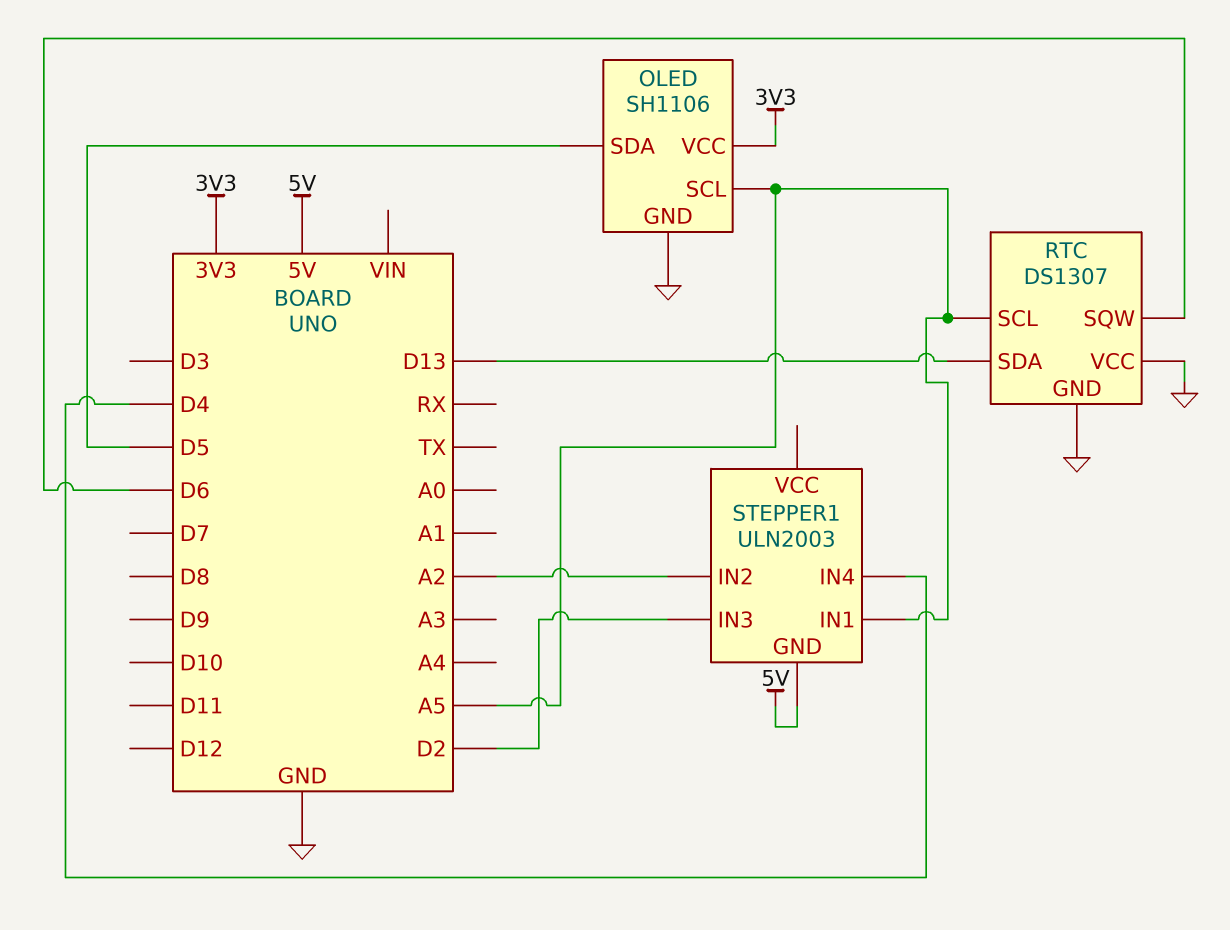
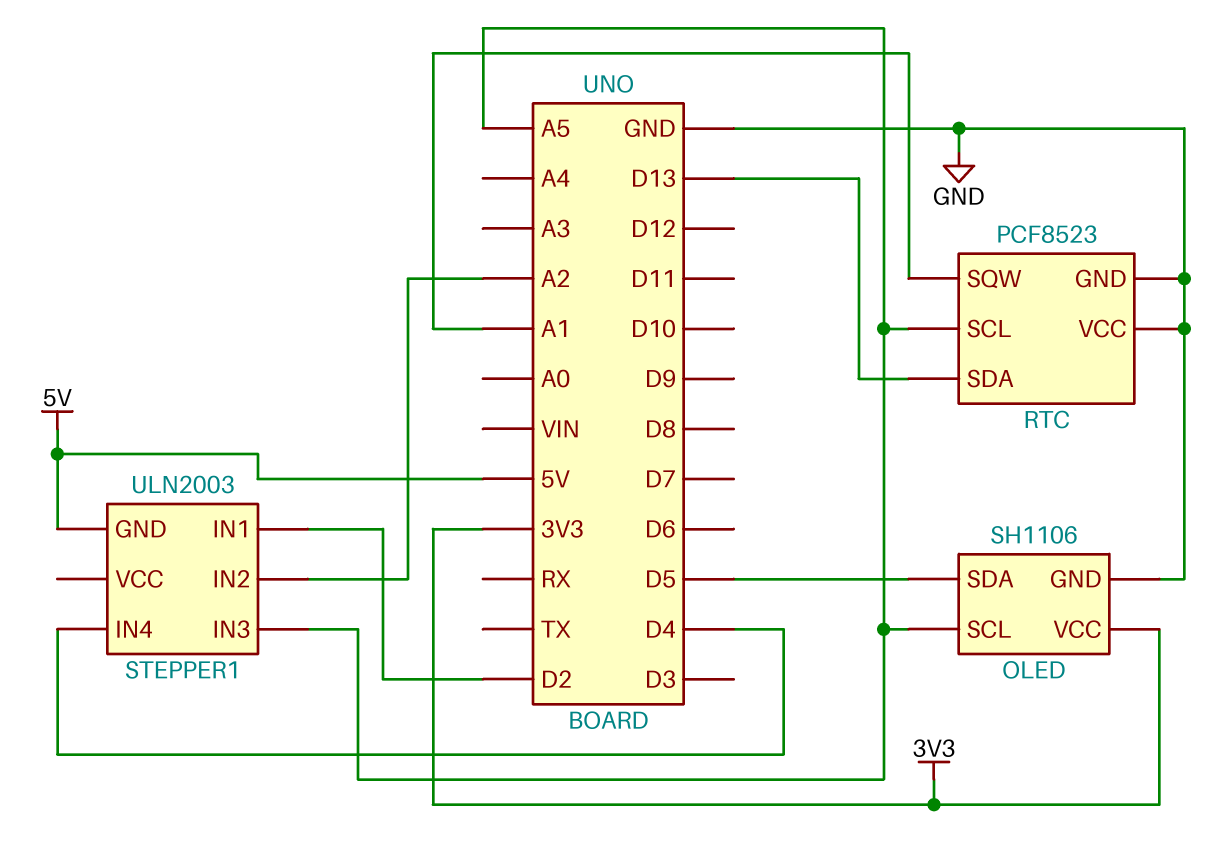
RTC: DS1307 -> PCF8523
RTC pin SQW: D6 -> A1
STEPPER1 pin IN1: A5 -> D2
STEPPER1 pin IN3: D2 -> A5

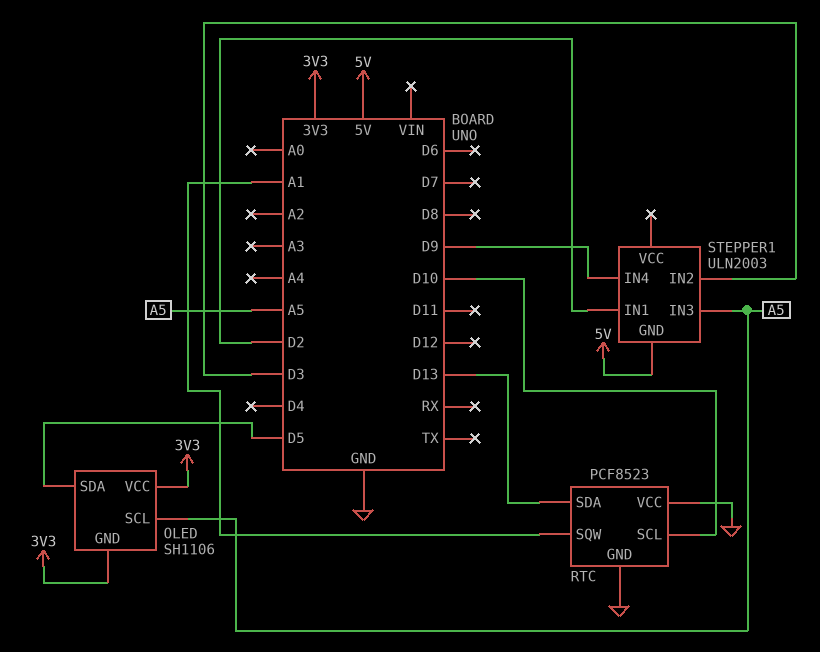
OLED pin GND: GND -> 3V3
RTC pin SCL: A5 -> D10
STEPPER1 pin IN2: A2 -> D3
STEPPER1 pin IN4: D4 -> D9

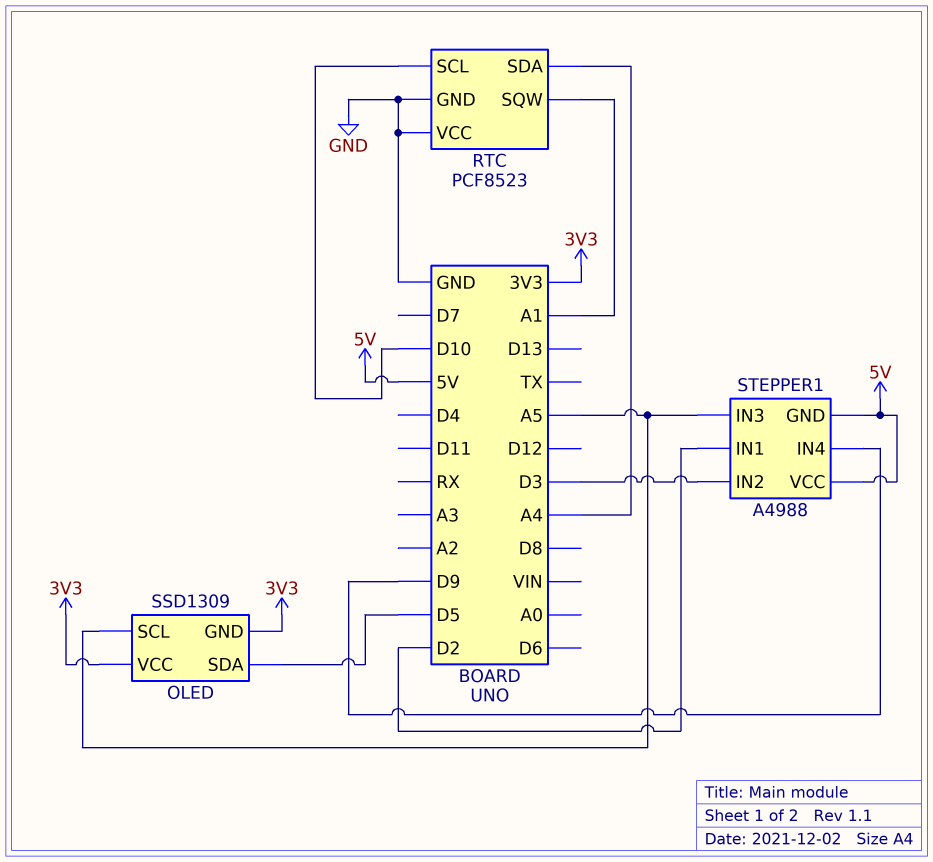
OLED: SH1106 -> SSD1309
RTC pin SDA: D13 -> A4
STEPPER1: ULN2003 -> A4988
STEPPER1 pin VCC: none -> 5V

